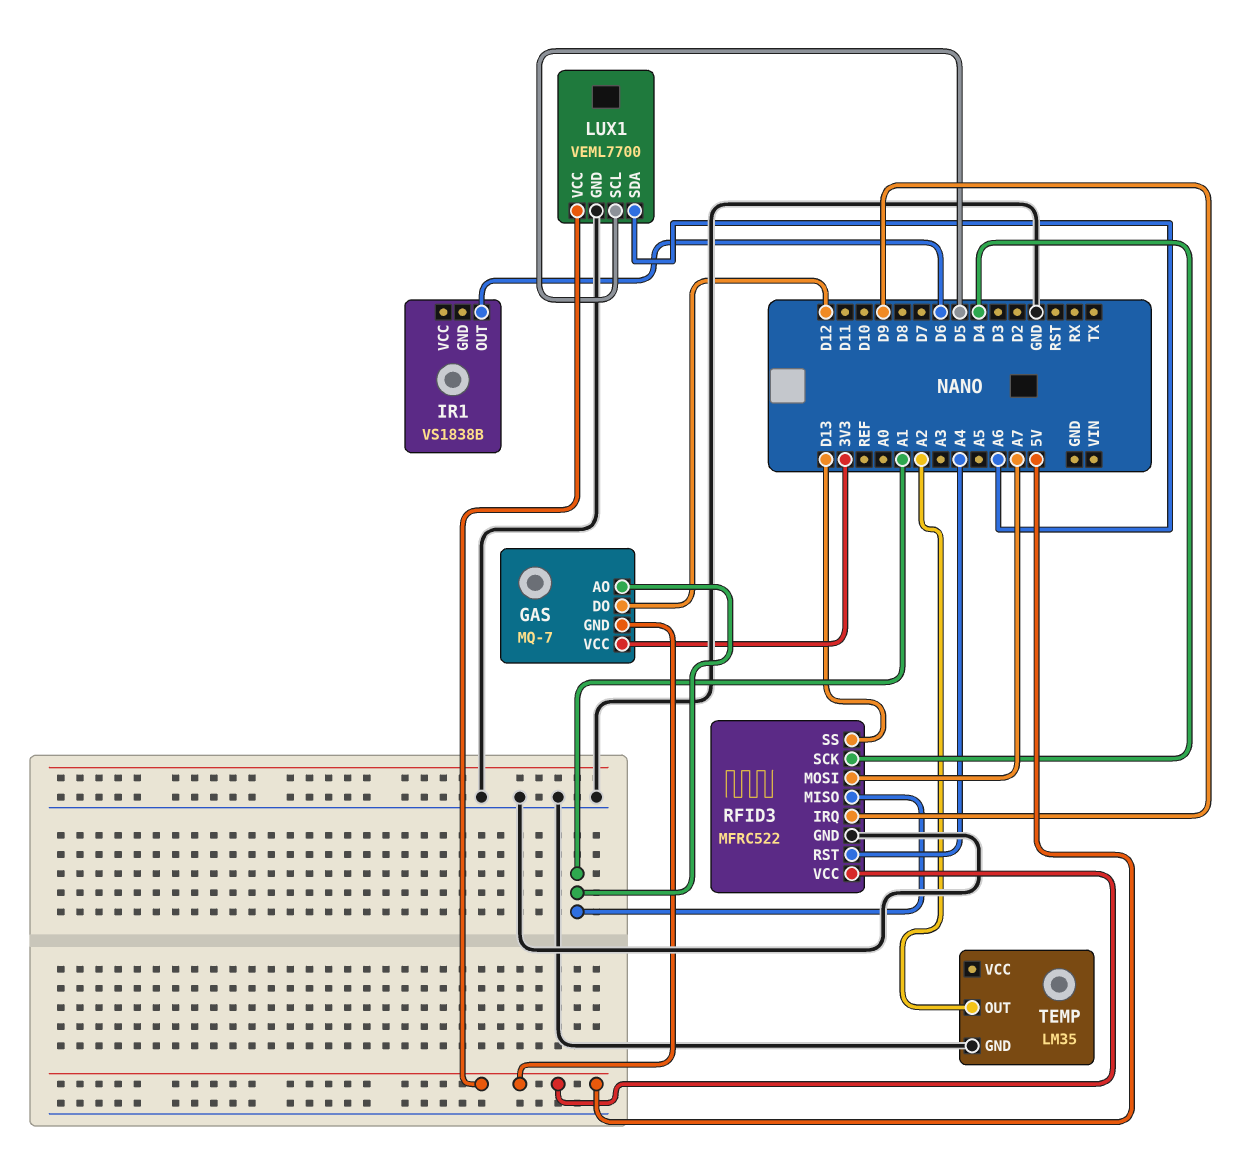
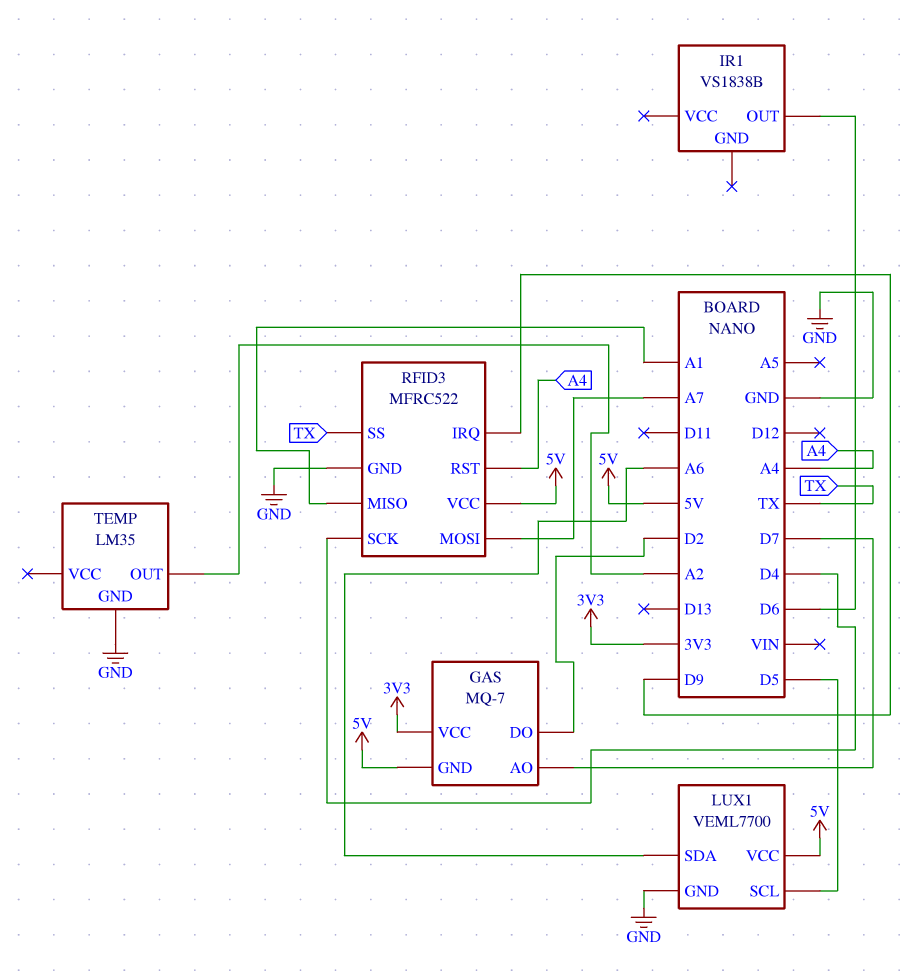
GAS pin AO: A1 -> D7
GAS pin DO: D12 -> D2
RFID3 pin SS: D13 -> TX

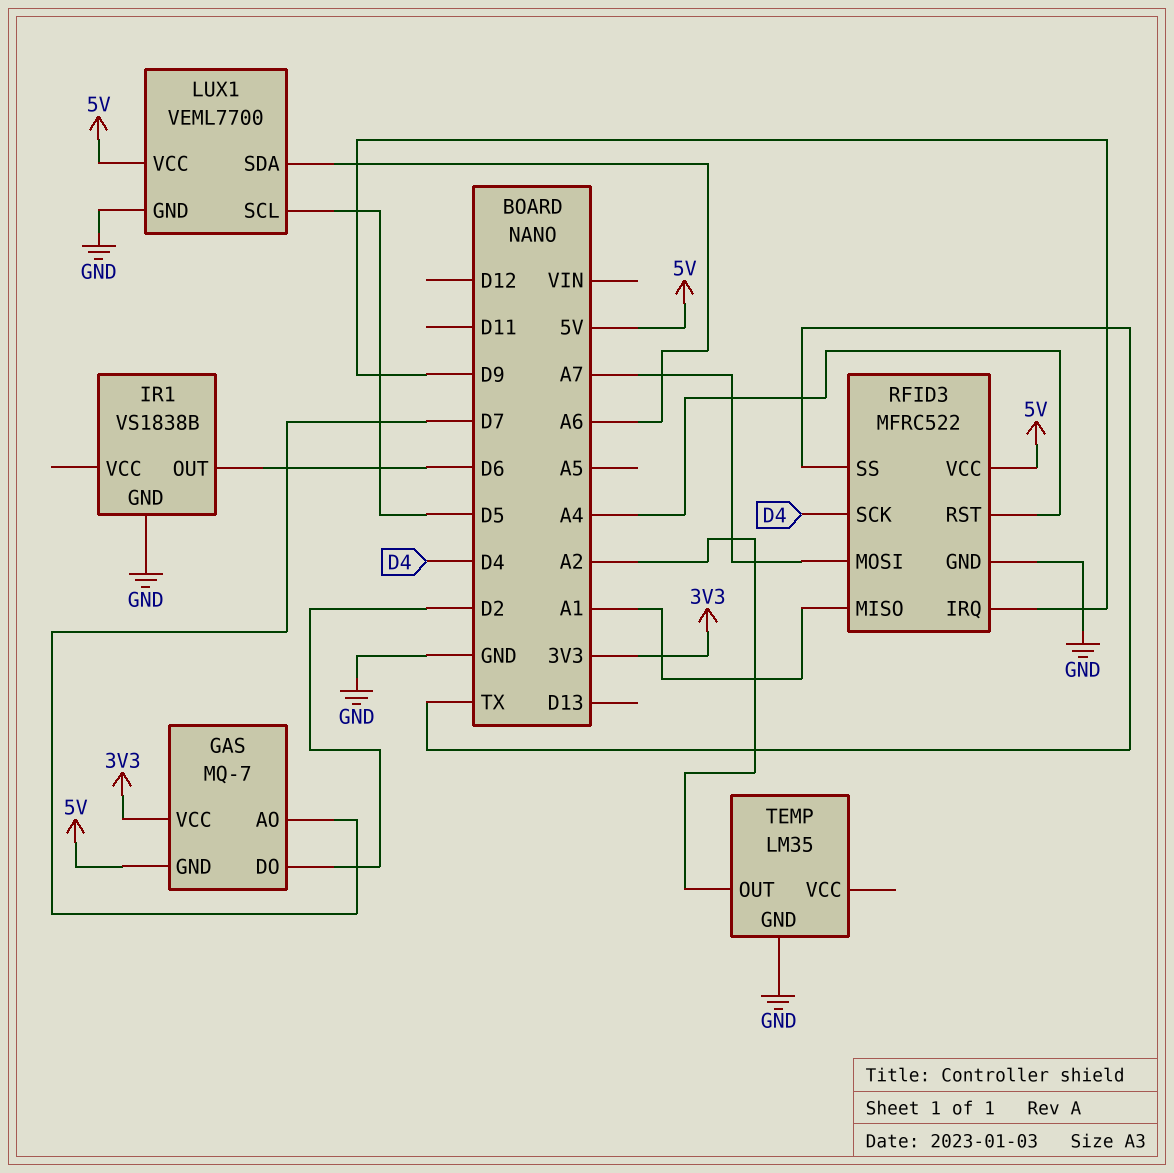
IR1 pin GND: none -> GND

